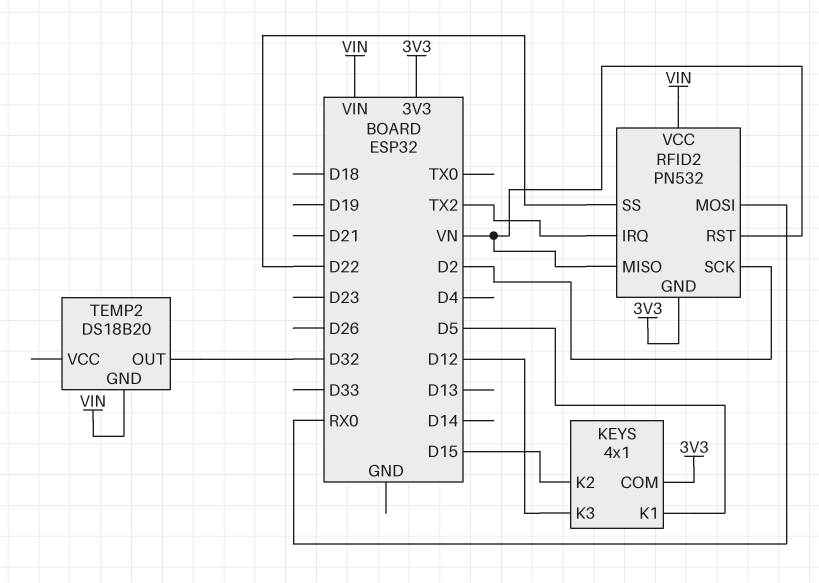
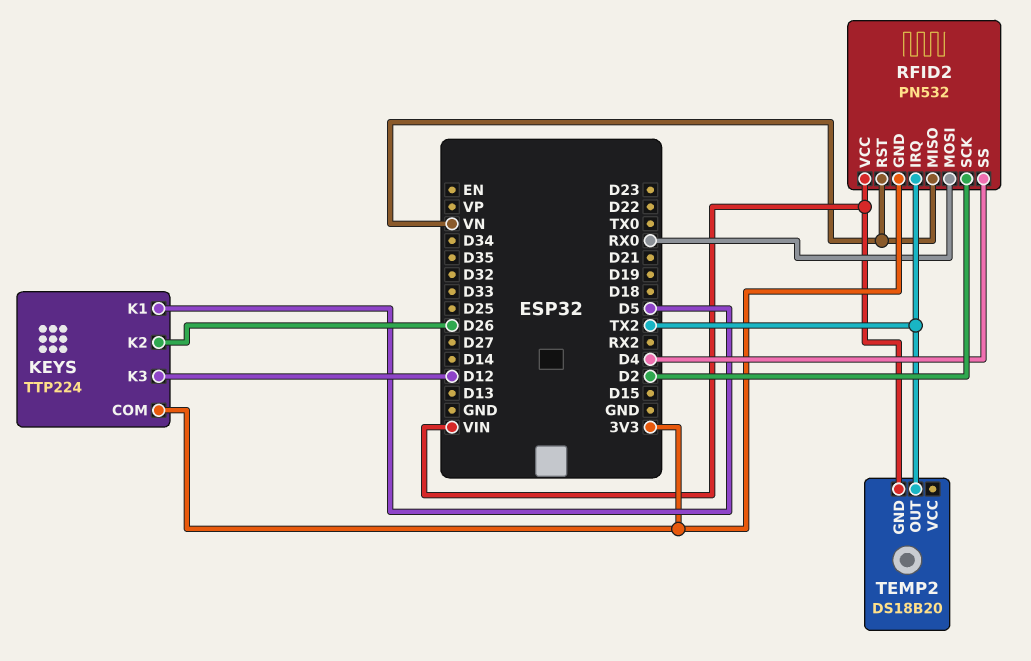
KEYS: 4x1 -> TTP224
KEYS pin K2: D15 -> D26
RFID2 pin SS: D22 -> D4
TEMP2 pin OUT: D32 -> TX2

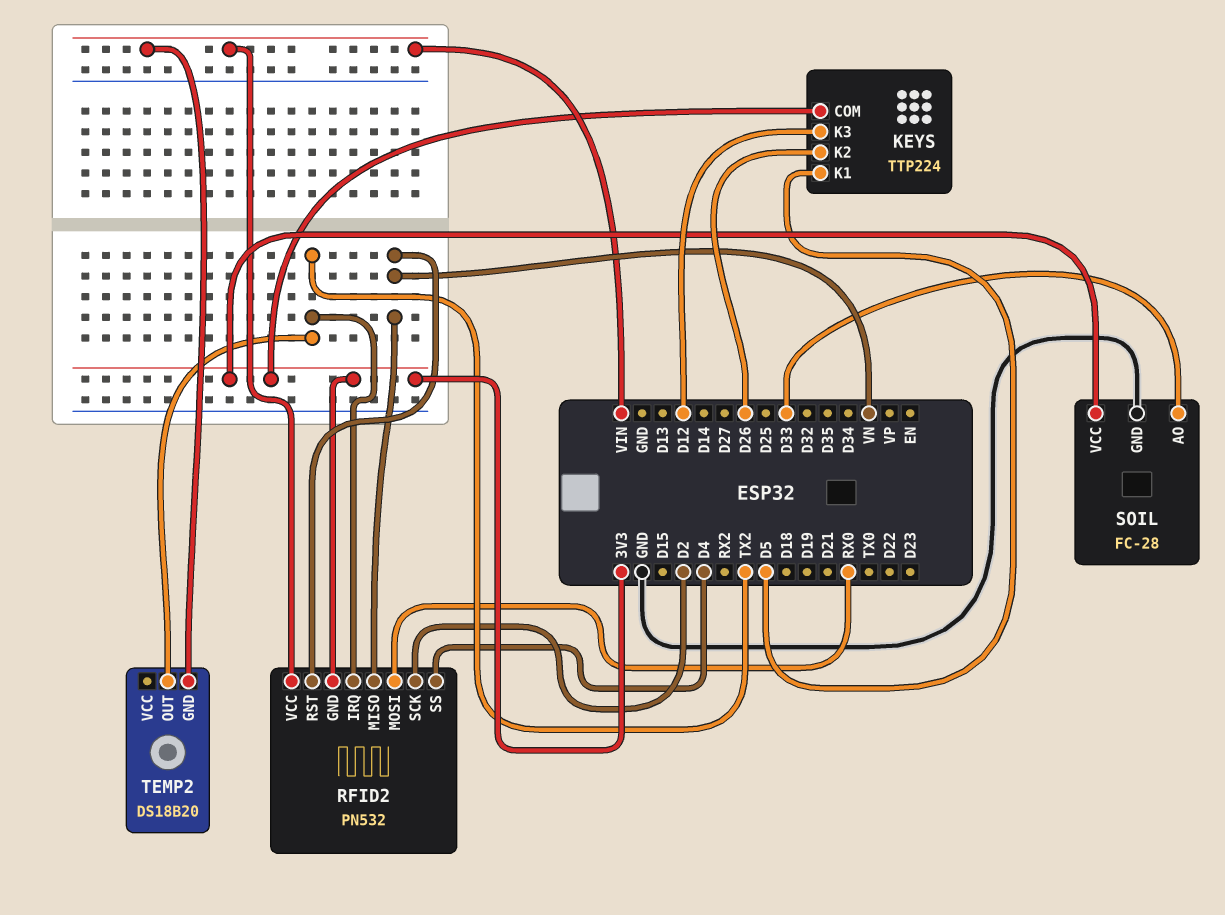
SOIL: none -> FC-28
SOIL pin AO: none -> D33
SOIL pin GND: none -> GND
SOIL pin VCC: none -> 3V3

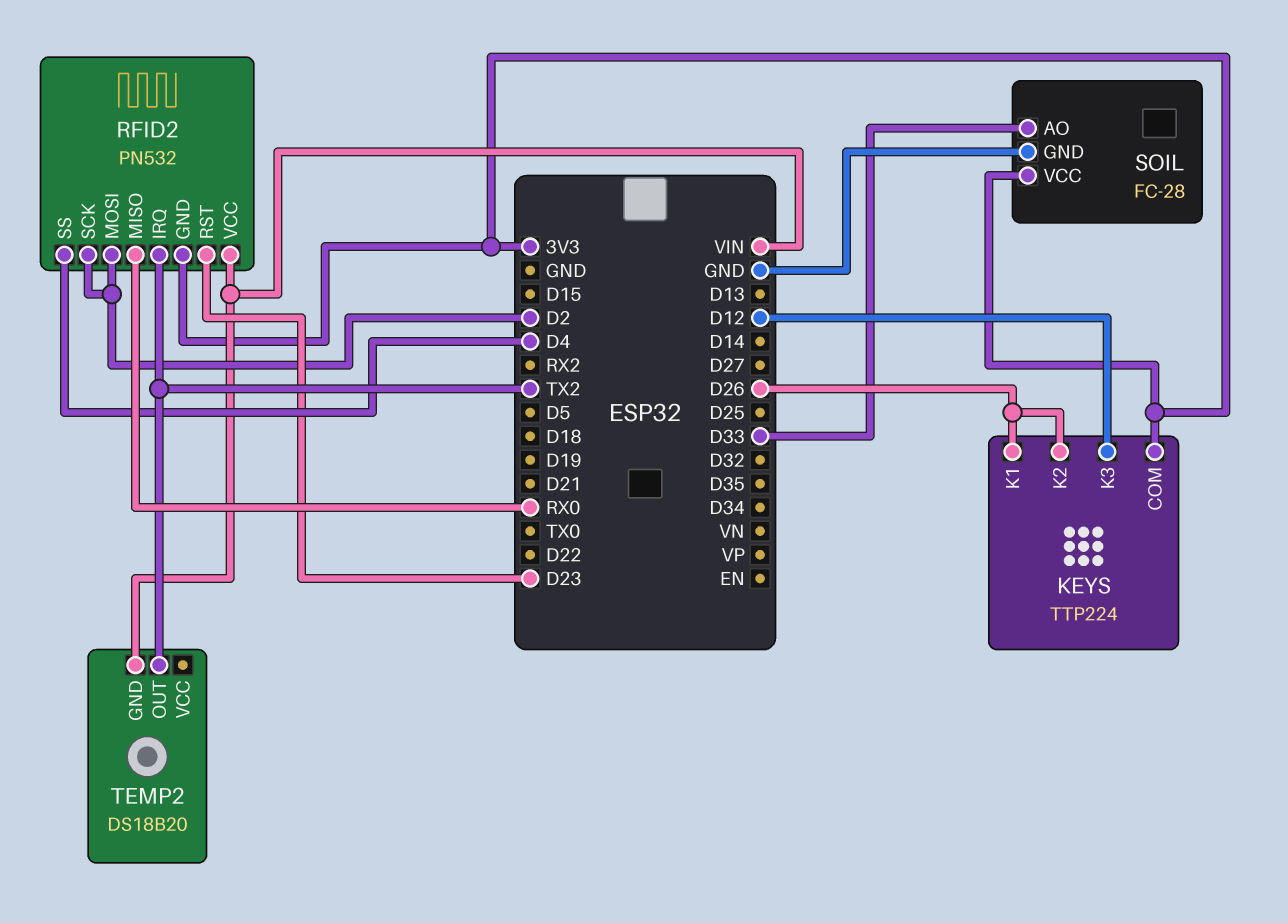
KEYS pin K1: D5 -> D26
RFID2 pin MISO: VN -> RX0
RFID2 pin MOSI: RX0 -> D2
RFID2 pin RST: VN -> D23

